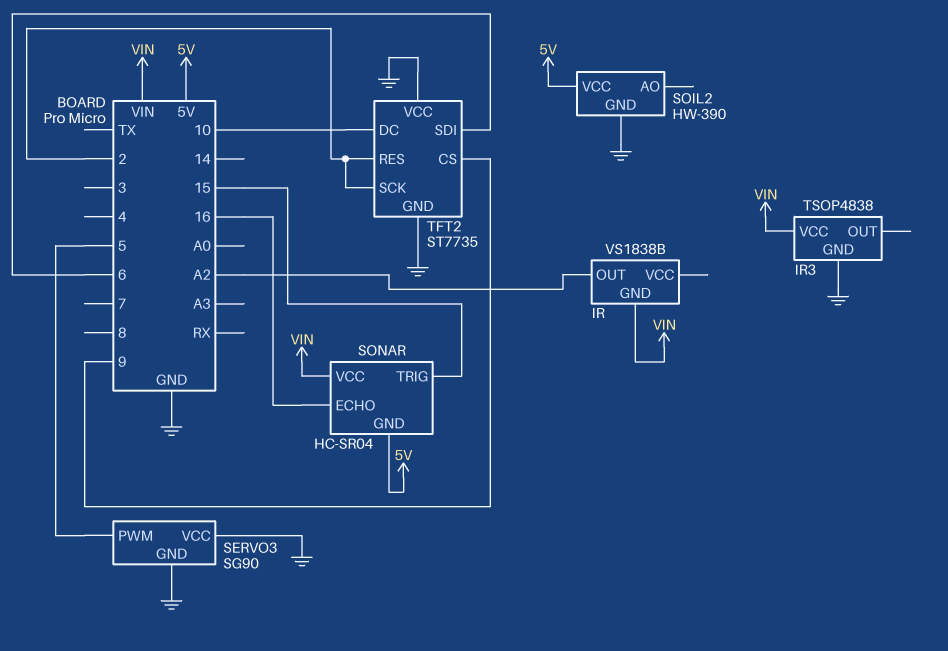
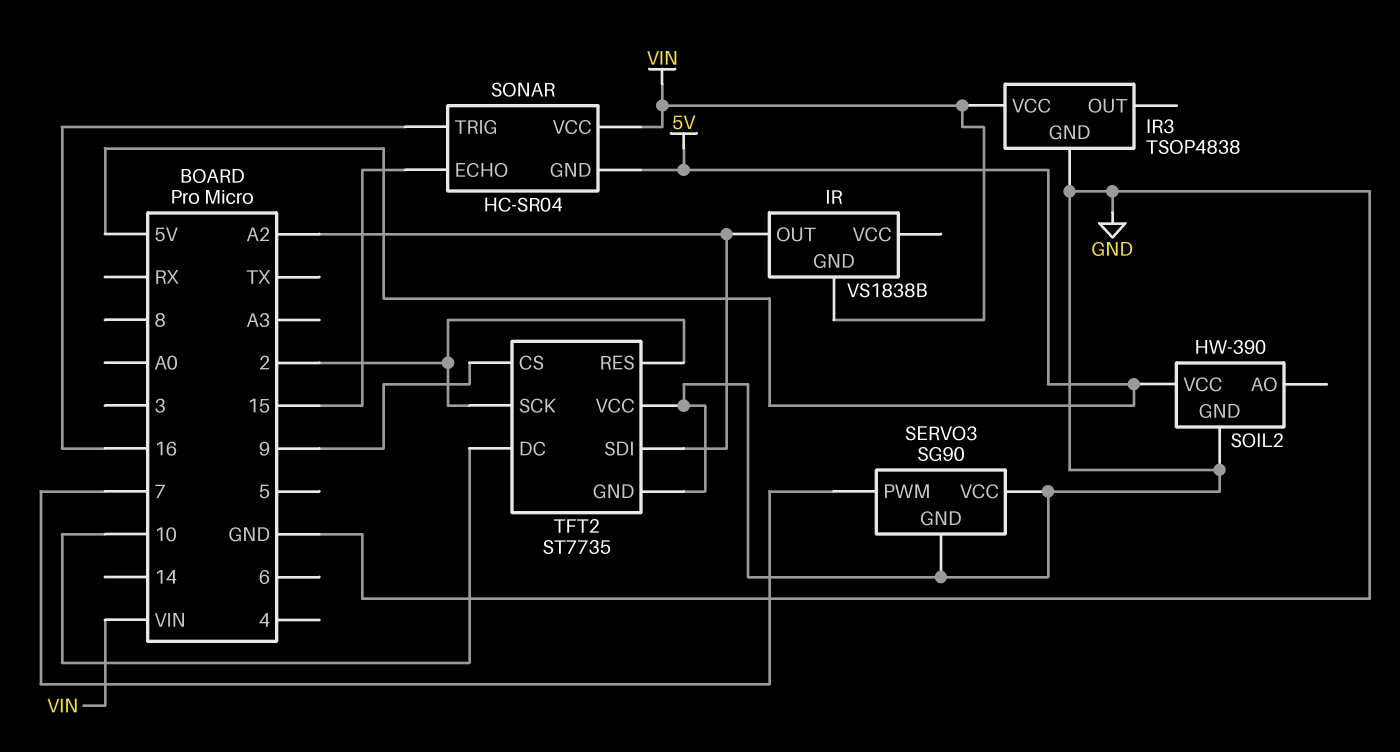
SERVO3 pin PWM: 5 -> 7
SONAR pin ECHO: 16 -> 15
SONAR pin TRIG: 15 -> 16
TFT2 pin SDI: 6 -> A2

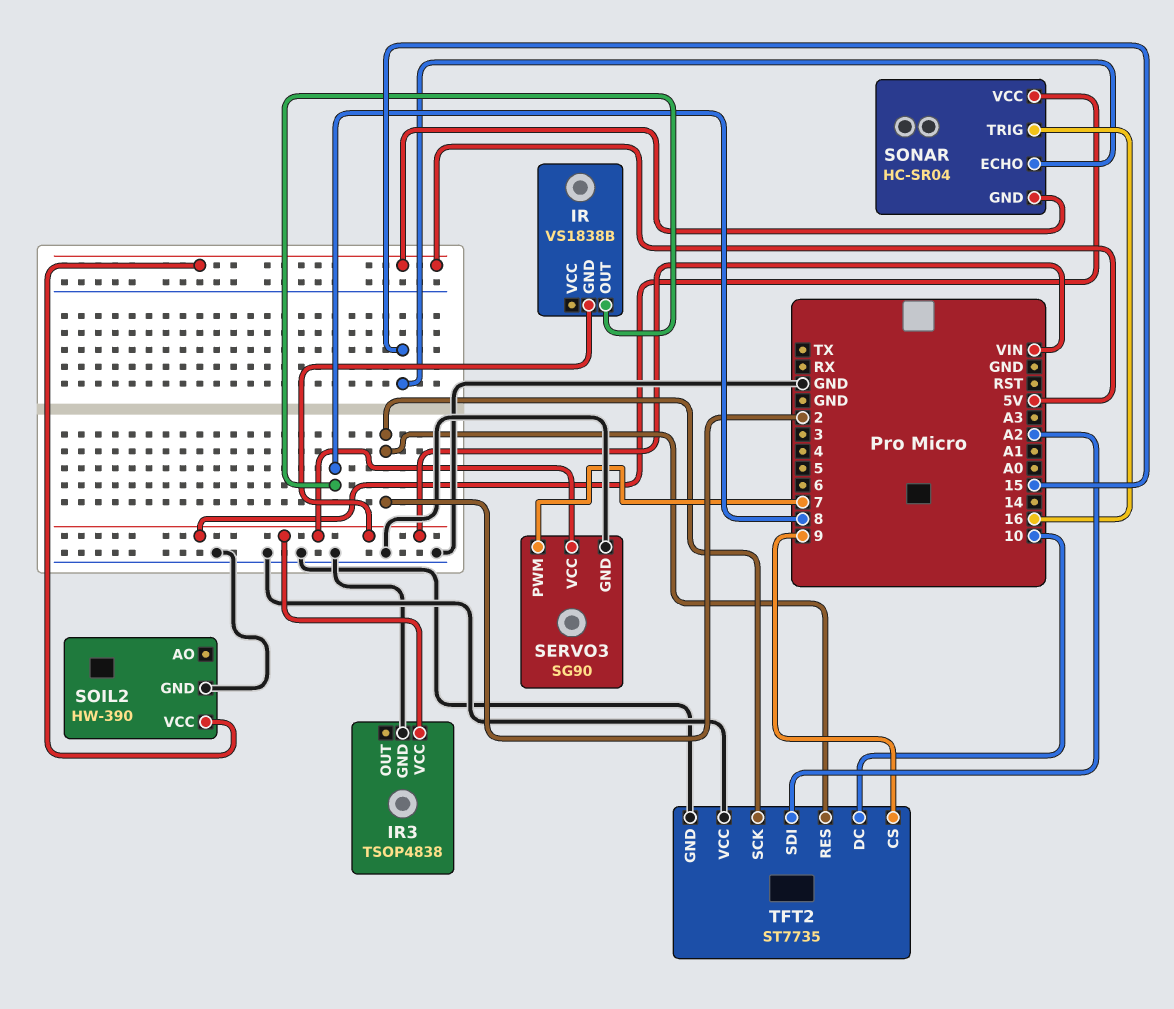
IR pin OUT: A2 -> 8
SERVO3 pin VCC: GND -> VIN

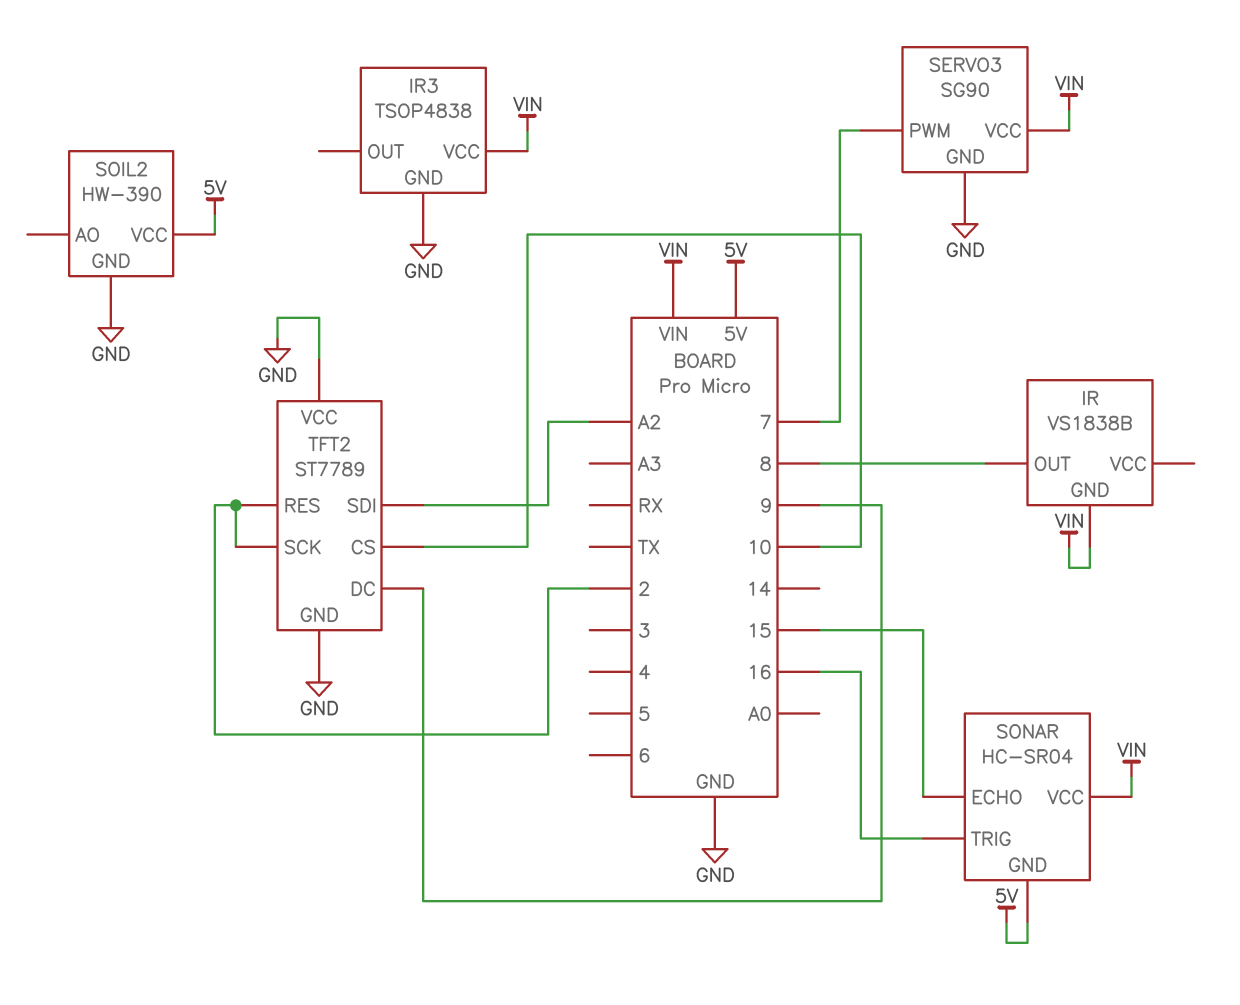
TFT2: ST7735 -> ST7789
TFT2 pin CS: 9 -> 10
TFT2 pin DC: 10 -> 9

